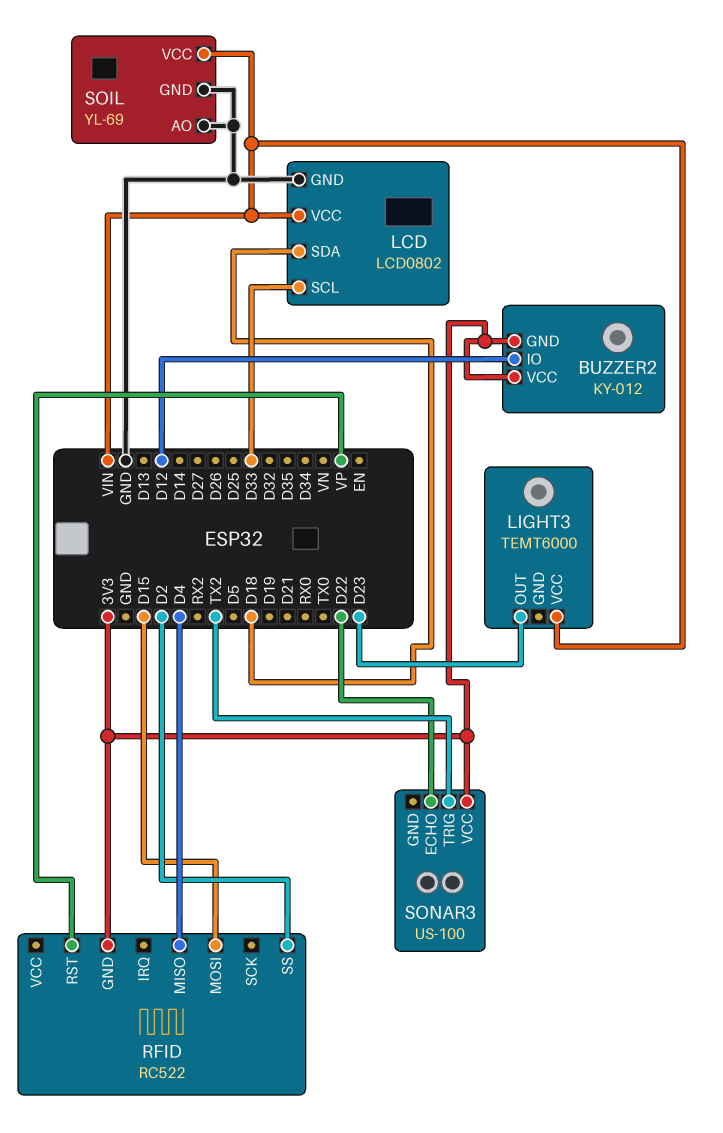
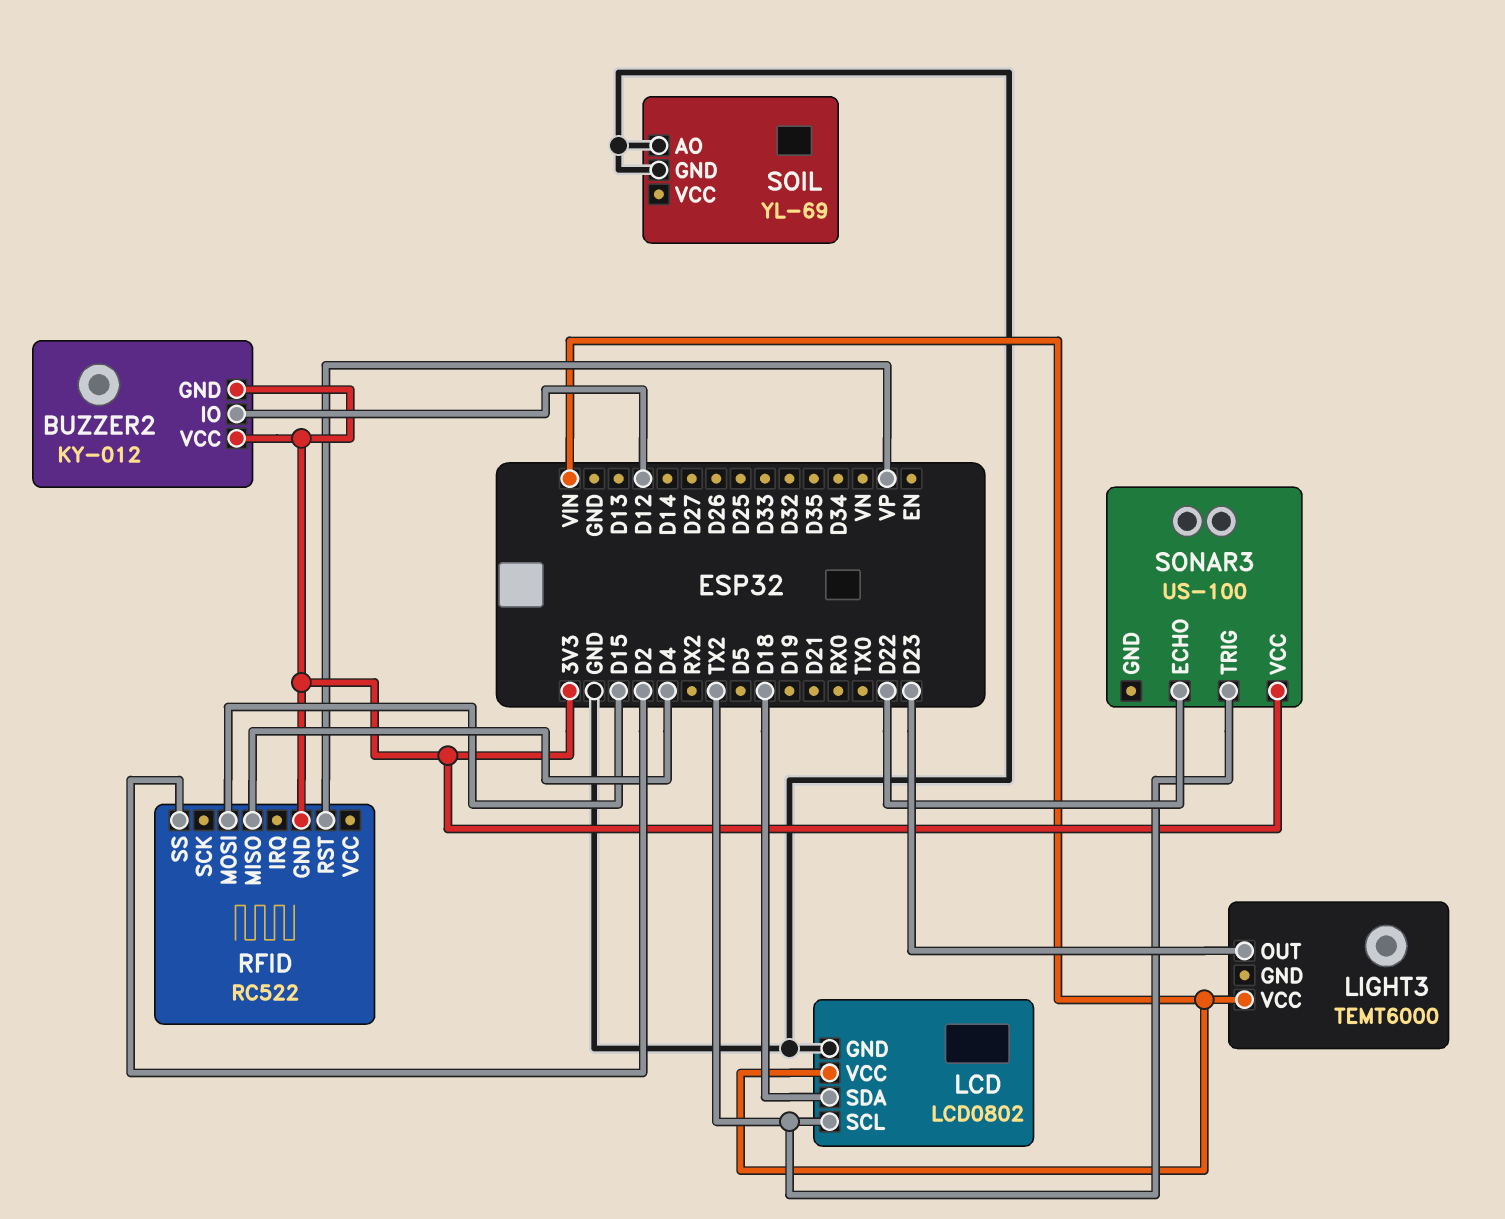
LCD pin SCL: D33 -> TX2
SOIL pin VCC: VIN -> none

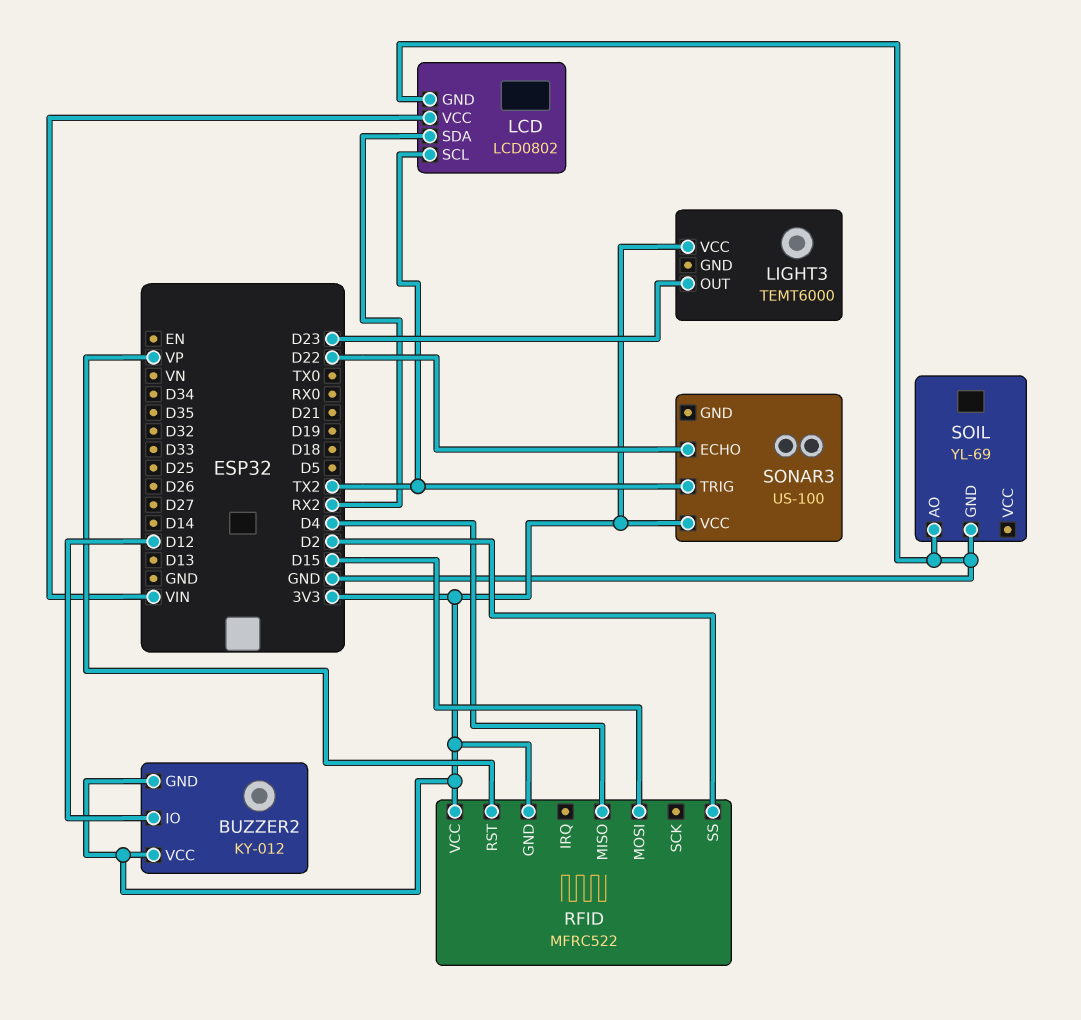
LCD pin SDA: D18 -> RX2
LIGHT3 pin VCC: VIN -> 3V3
RFID: RC522 -> MFRC522
RFID pin VCC: none -> 3V3

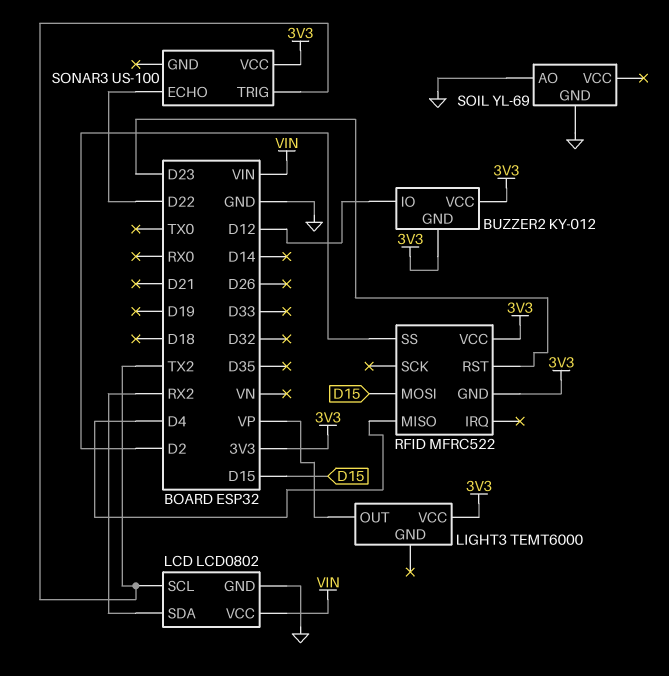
LIGHT3 pin OUT: D23 -> VP
RFID pin RST: VP -> D23

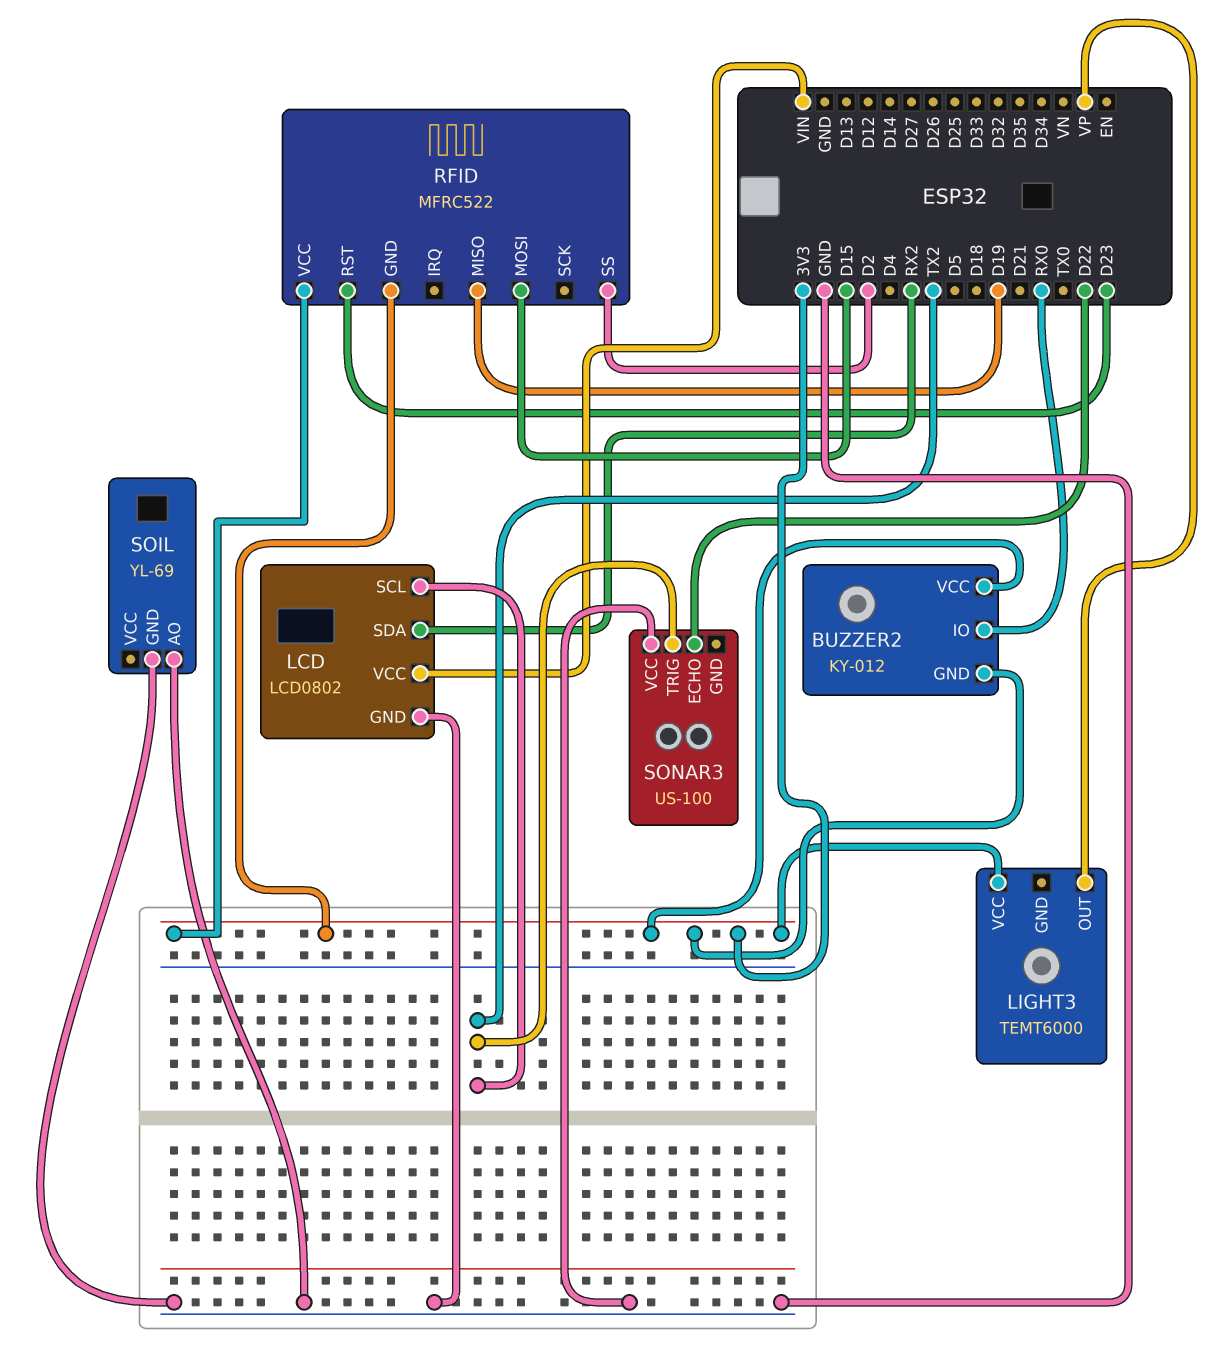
BUZZER2 pin IO: D12 -> RX0
RFID pin MISO: D4 -> D19
SONAR3 pin VCC: 3V3 -> GND

